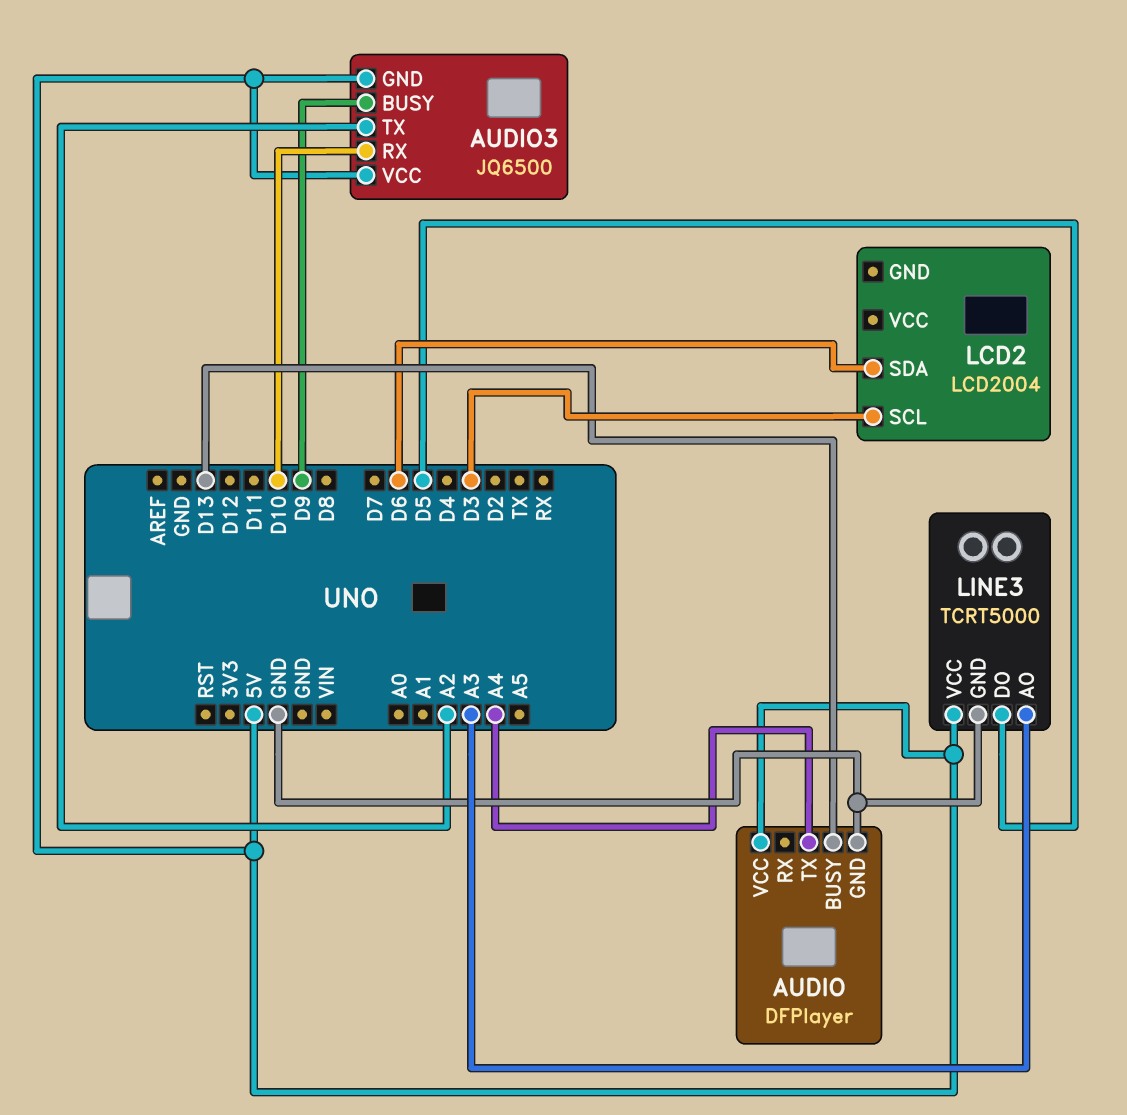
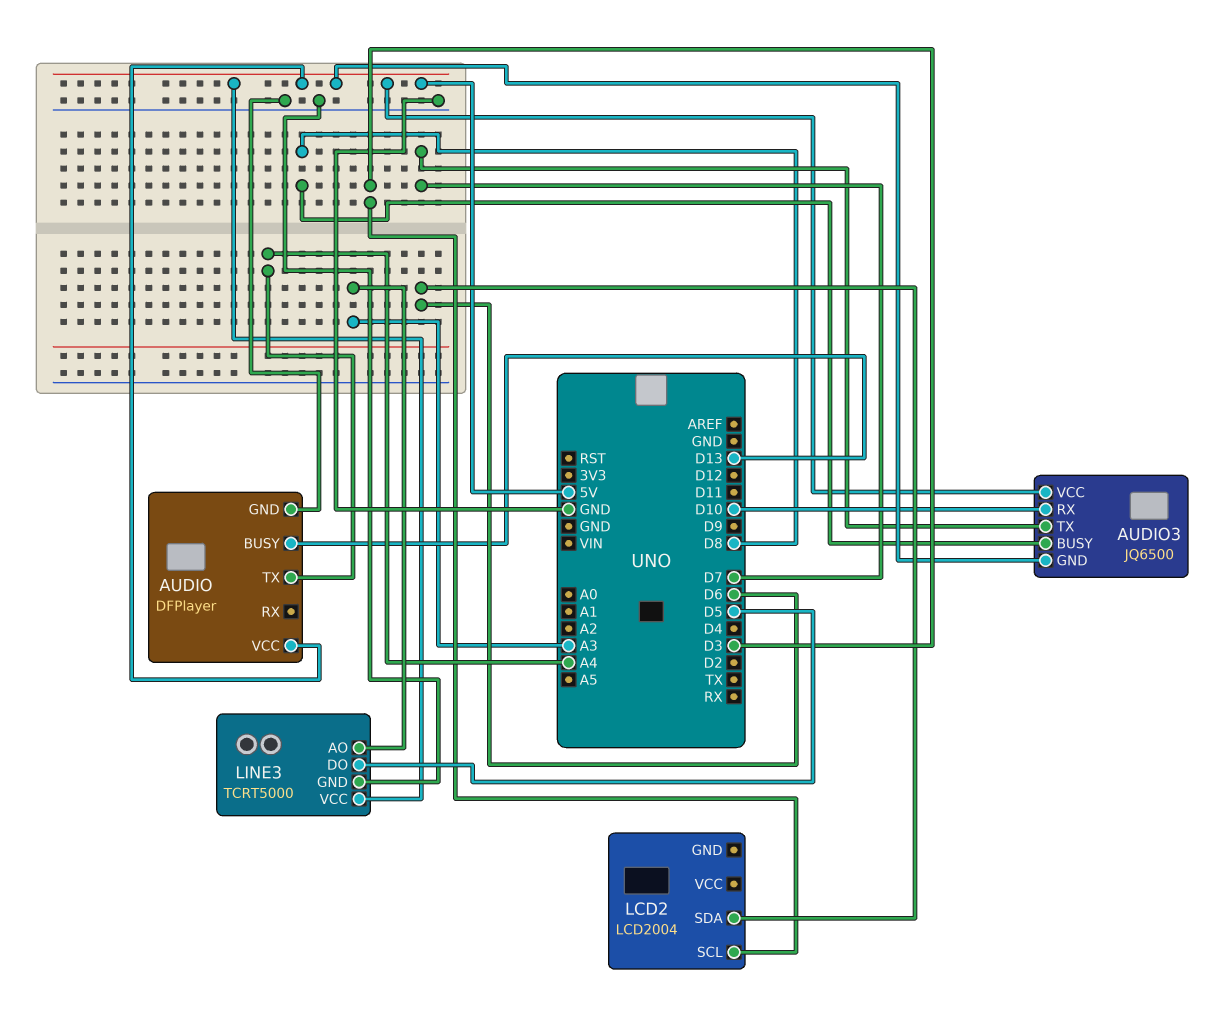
AUDIO3 pin BUSY: D9 -> D8
AUDIO3 pin TX: A2 -> D7

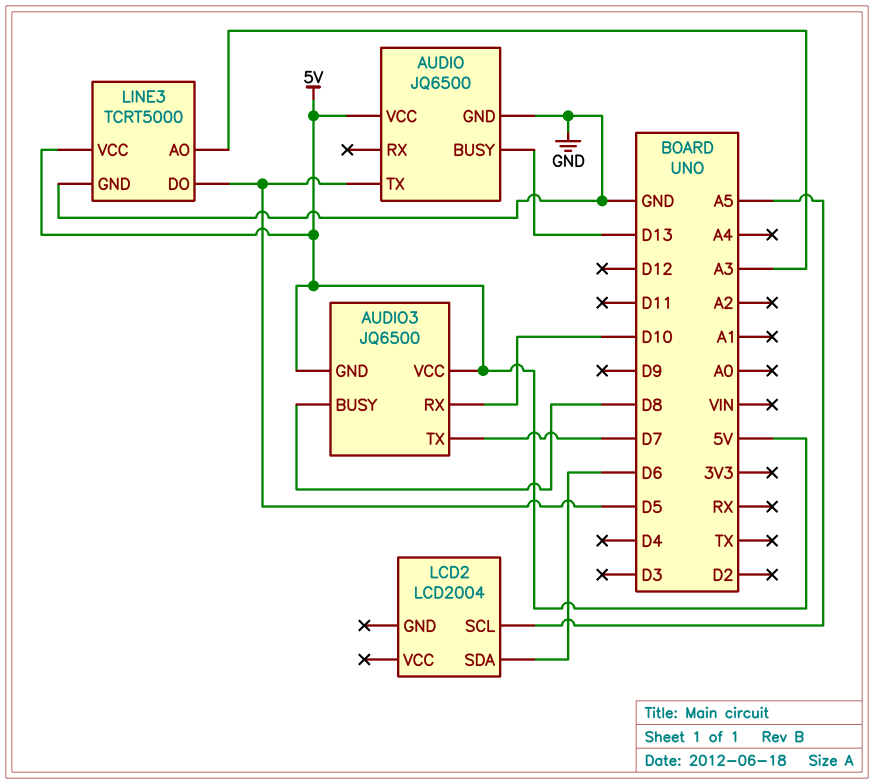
AUDIO: DFPlayer -> JQ6500
AUDIO pin TX: A4 -> D5
LCD2 pin SCL: D3 -> A5

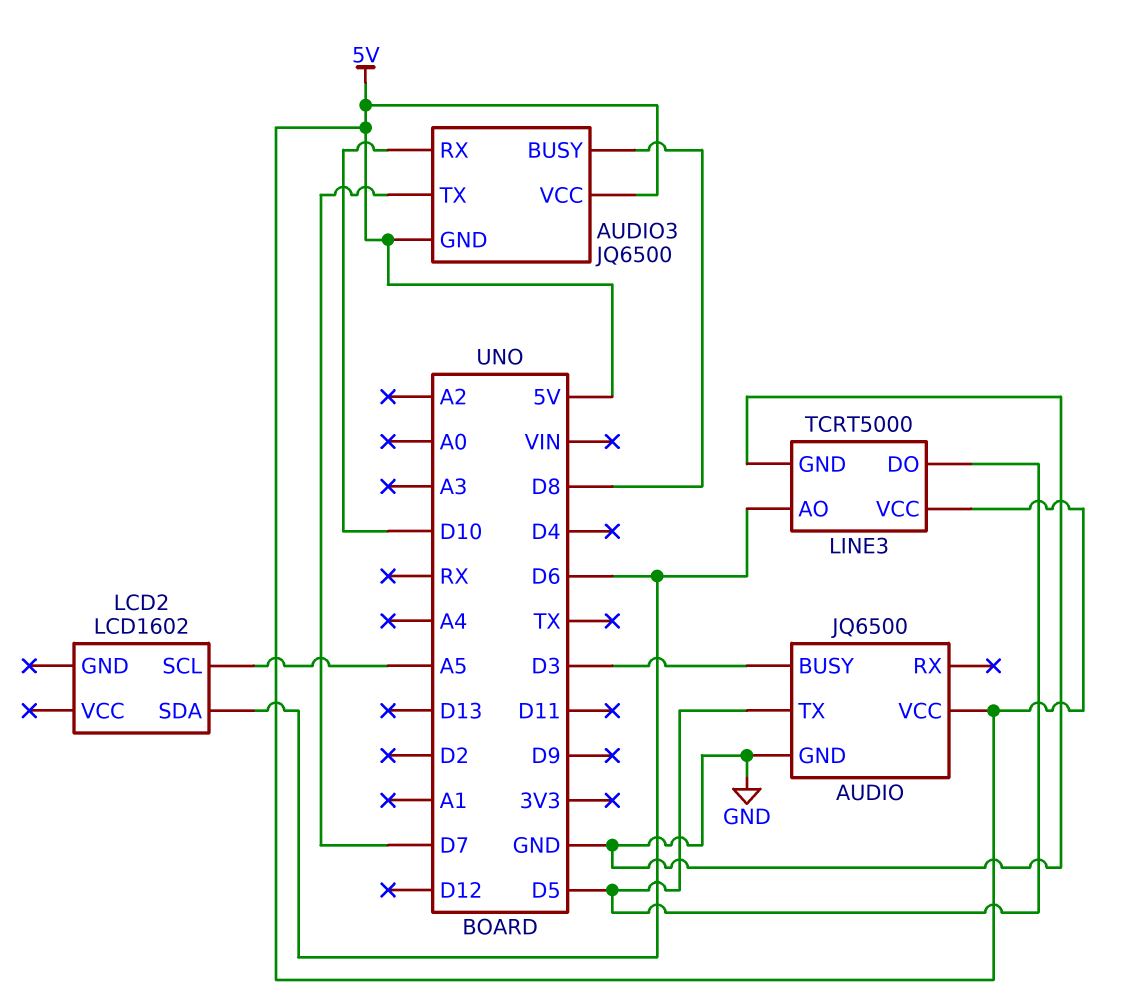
AUDIO pin BUSY: D13 -> D3
LCD2: LCD2004 -> LCD1602
LINE3 pin AO: A3 -> D6

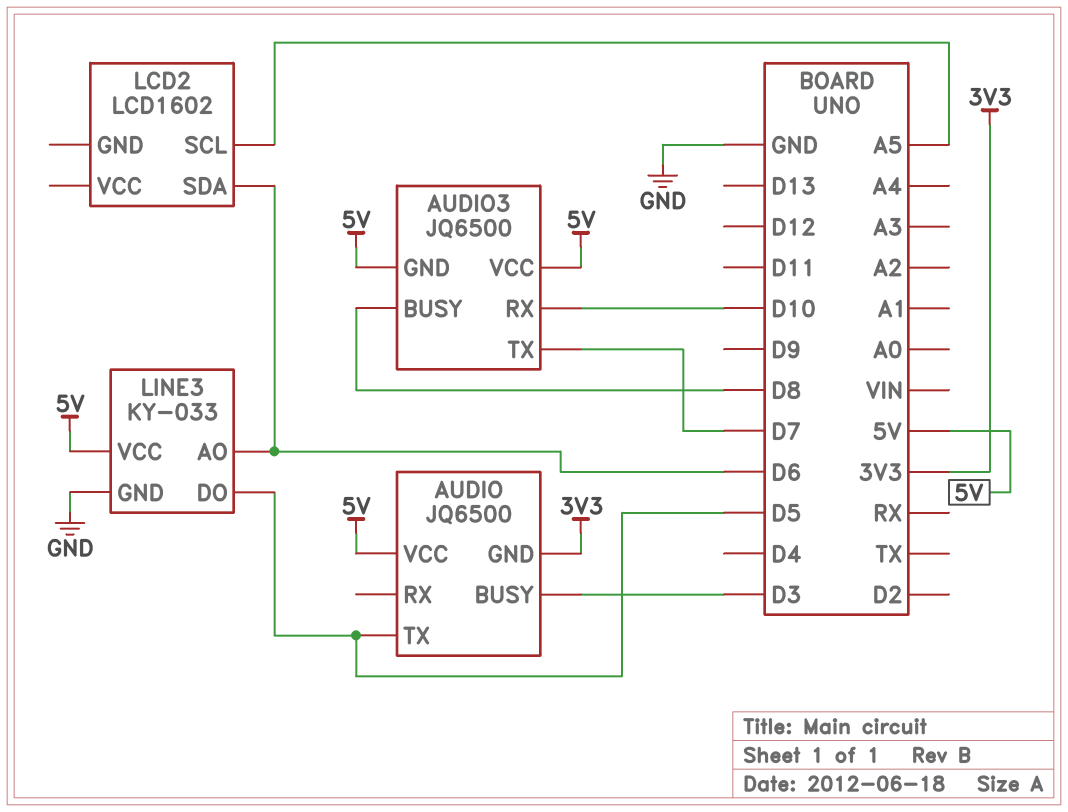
AUDIO pin GND: GND -> 3V3
LINE3: TCRT5000 -> KY-033

